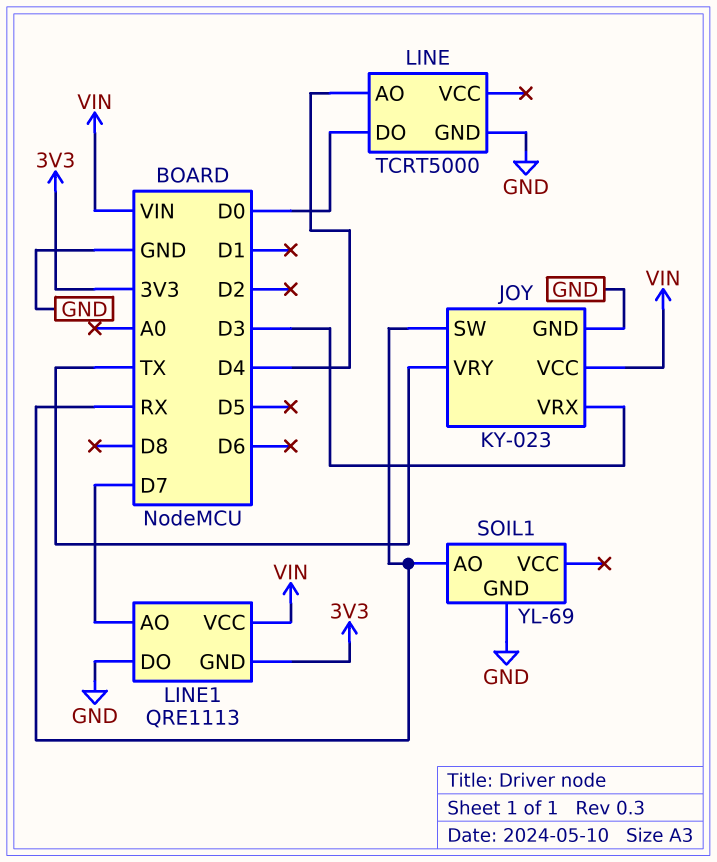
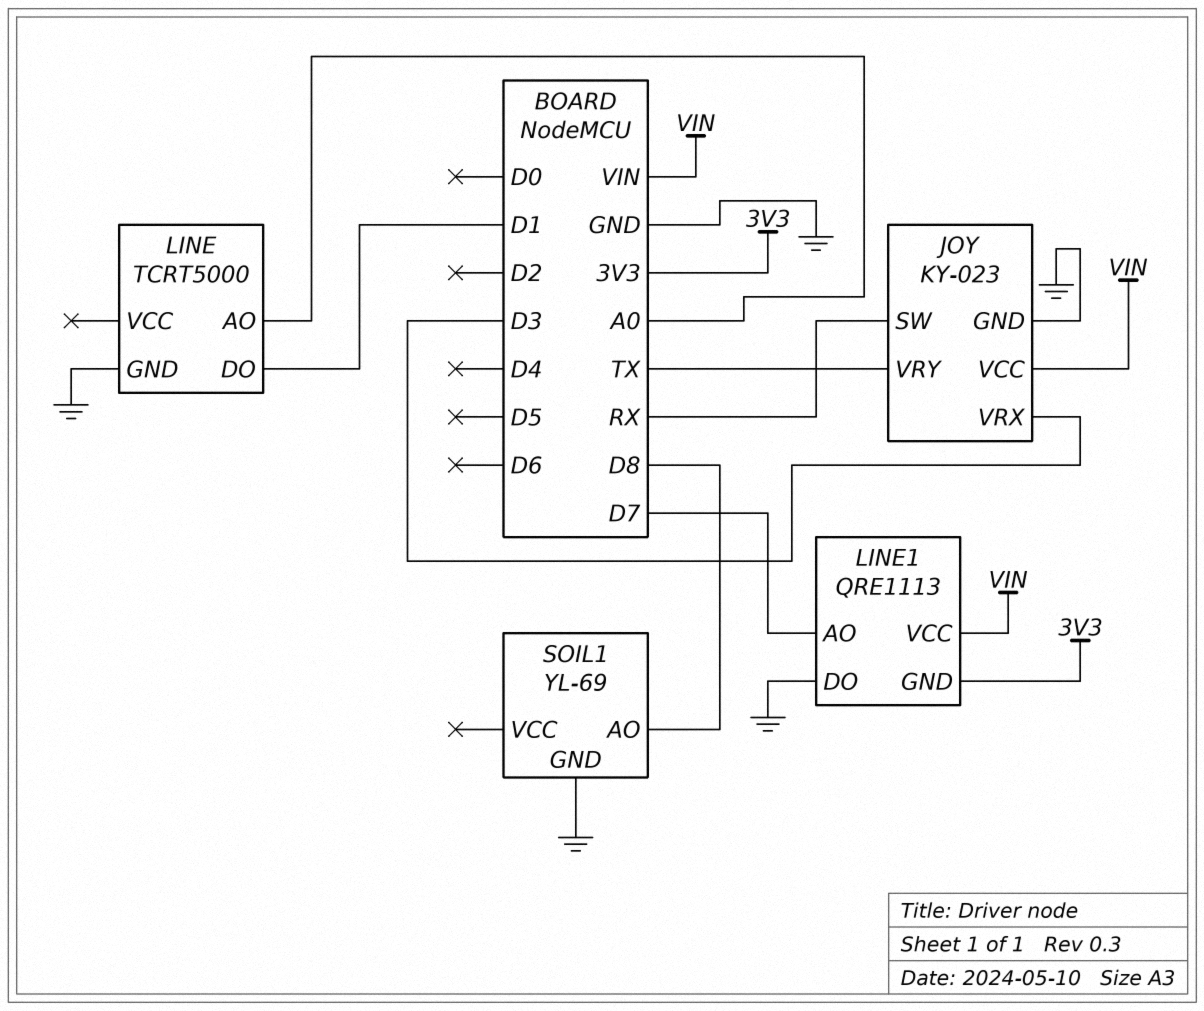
LINE pin AO: D4 -> A0
LINE pin DO: D0 -> D1
SOIL1 pin AO: RX -> D8

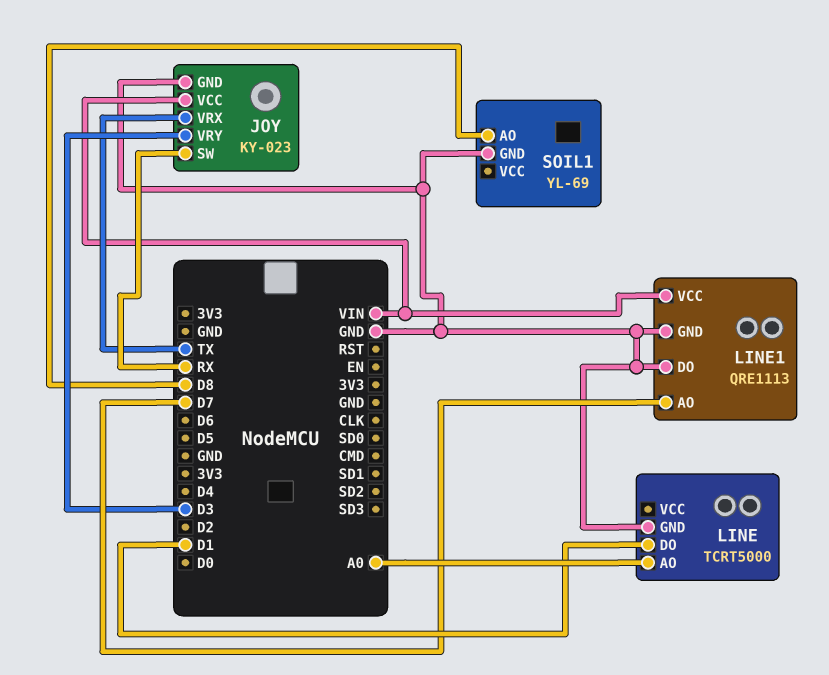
JOY pin VRX: D3 -> TX
JOY pin VRY: TX -> D3
LINE1 pin GND: 3V3 -> GND

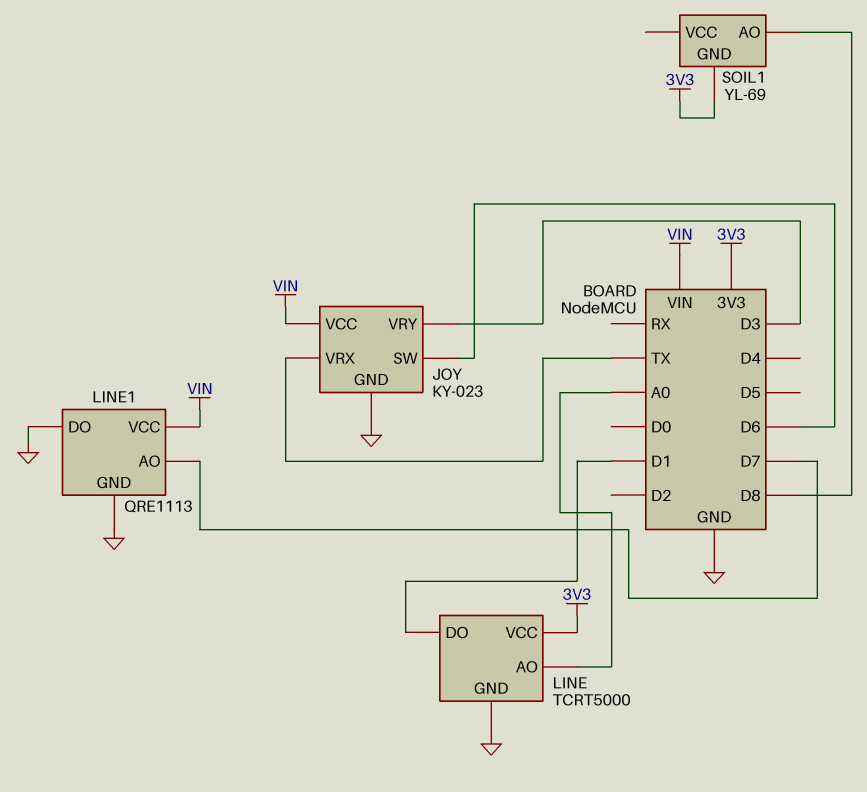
JOY pin SW: RX -> D6
LINE pin VCC: none -> 3V3
SOIL1 pin GND: GND -> 3V3

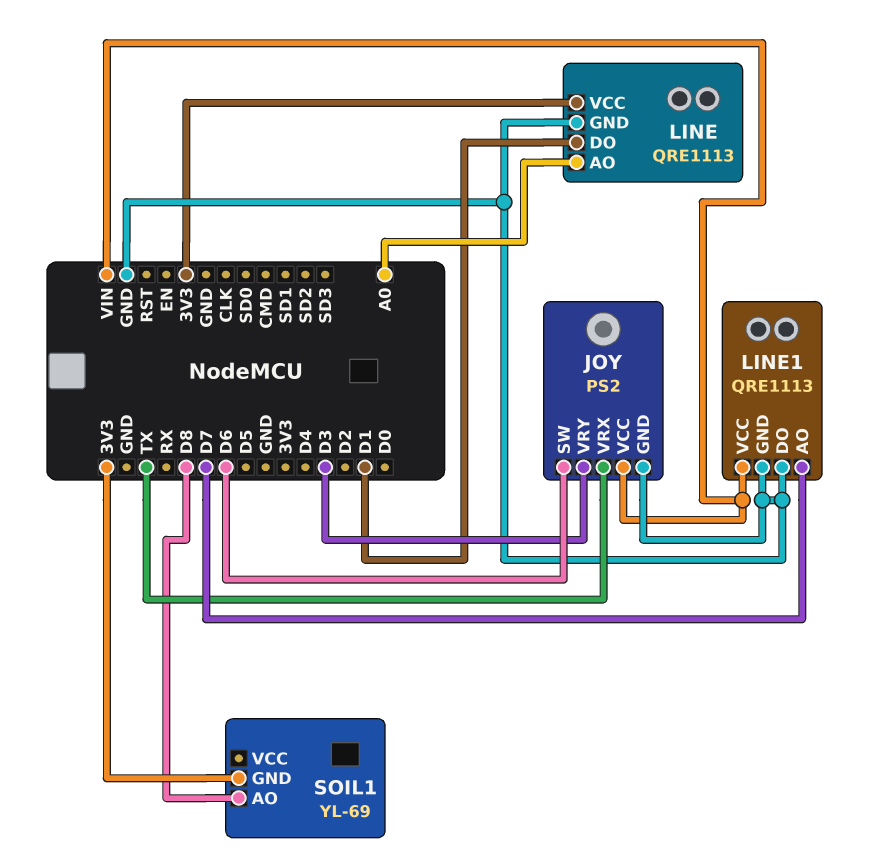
JOY: KY-023 -> PS2
LINE: TCRT5000 -> QRE1113

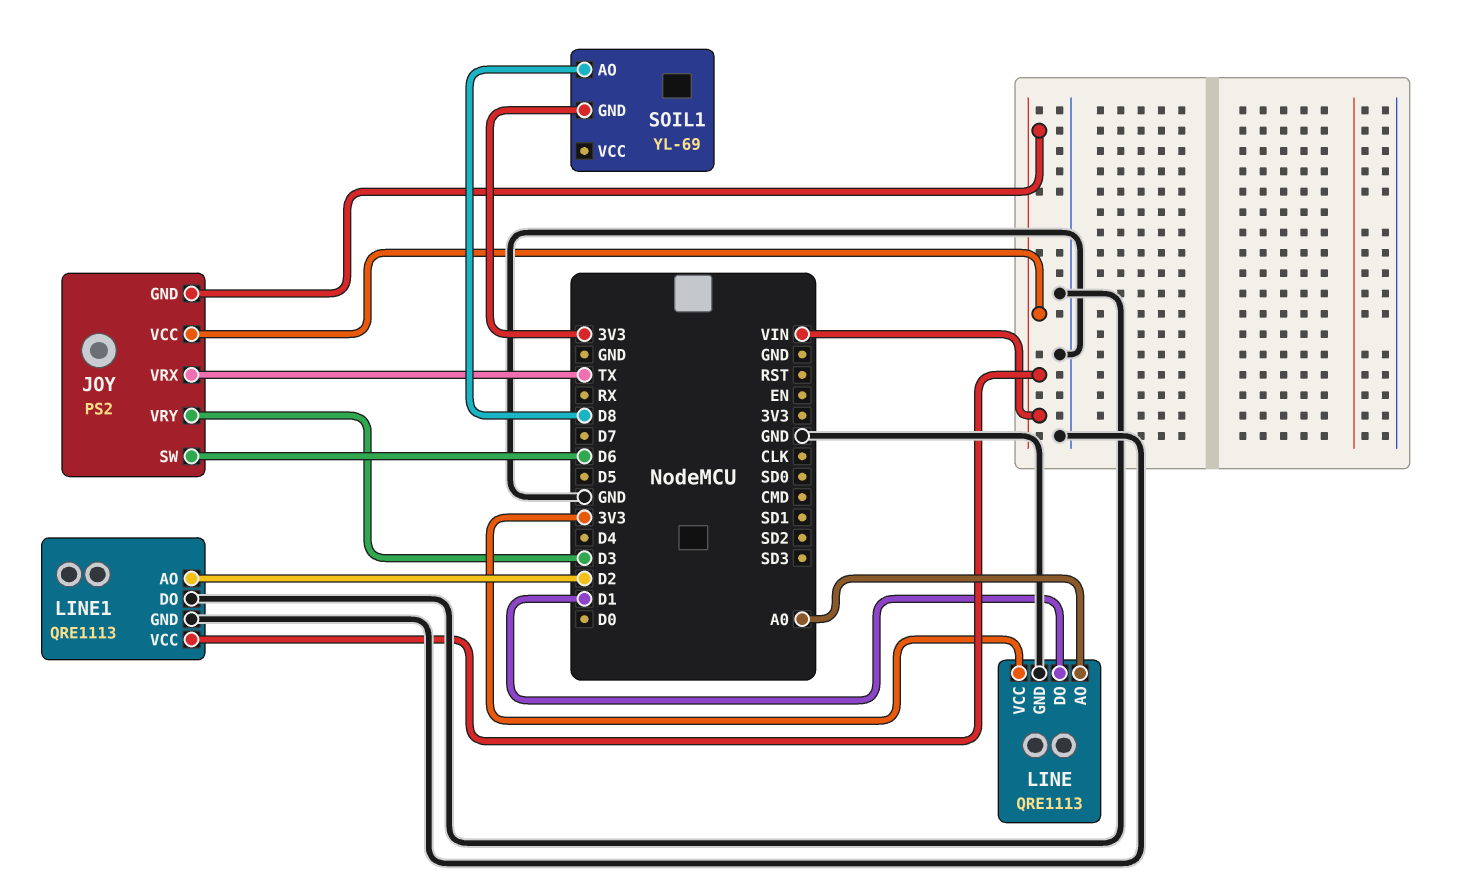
JOY pin GND: GND -> VIN
LINE1 pin AO: D7 -> D2

